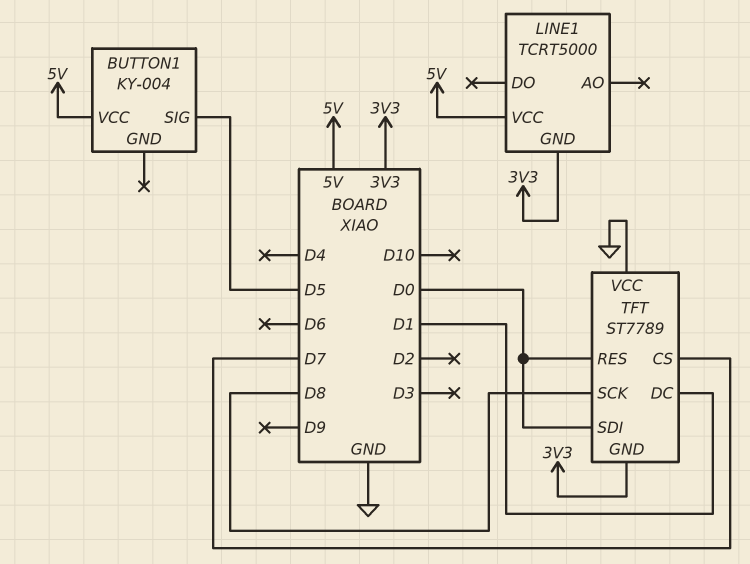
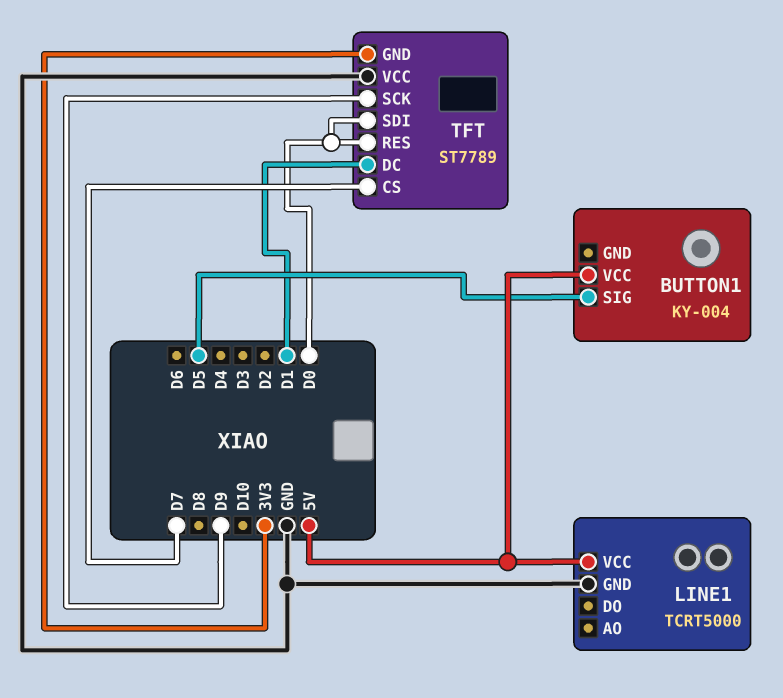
LINE1 pin GND: 3V3 -> GND
TFT pin SCK: D8 -> D9

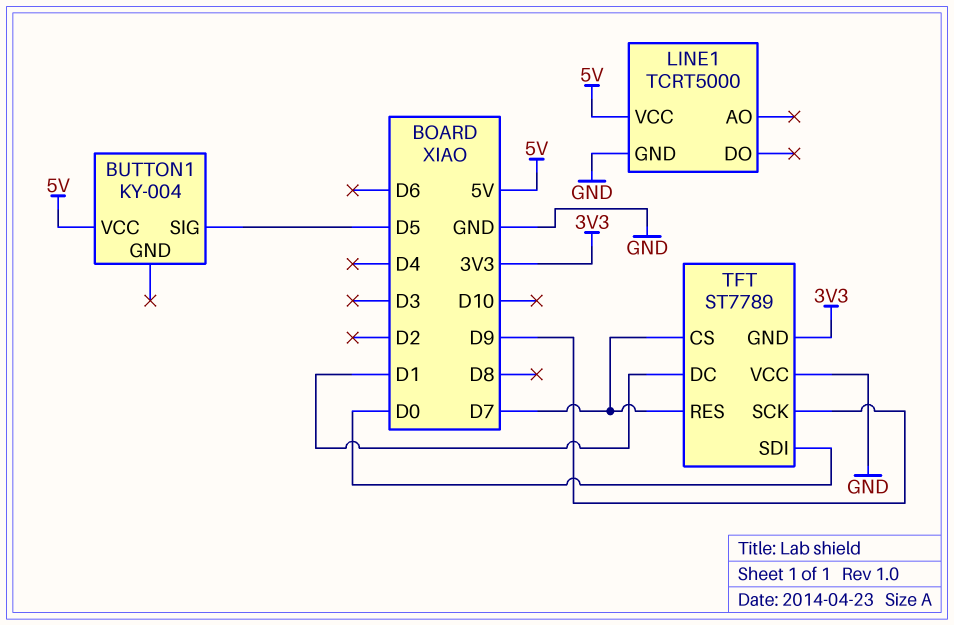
TFT pin RES: D0 -> D7

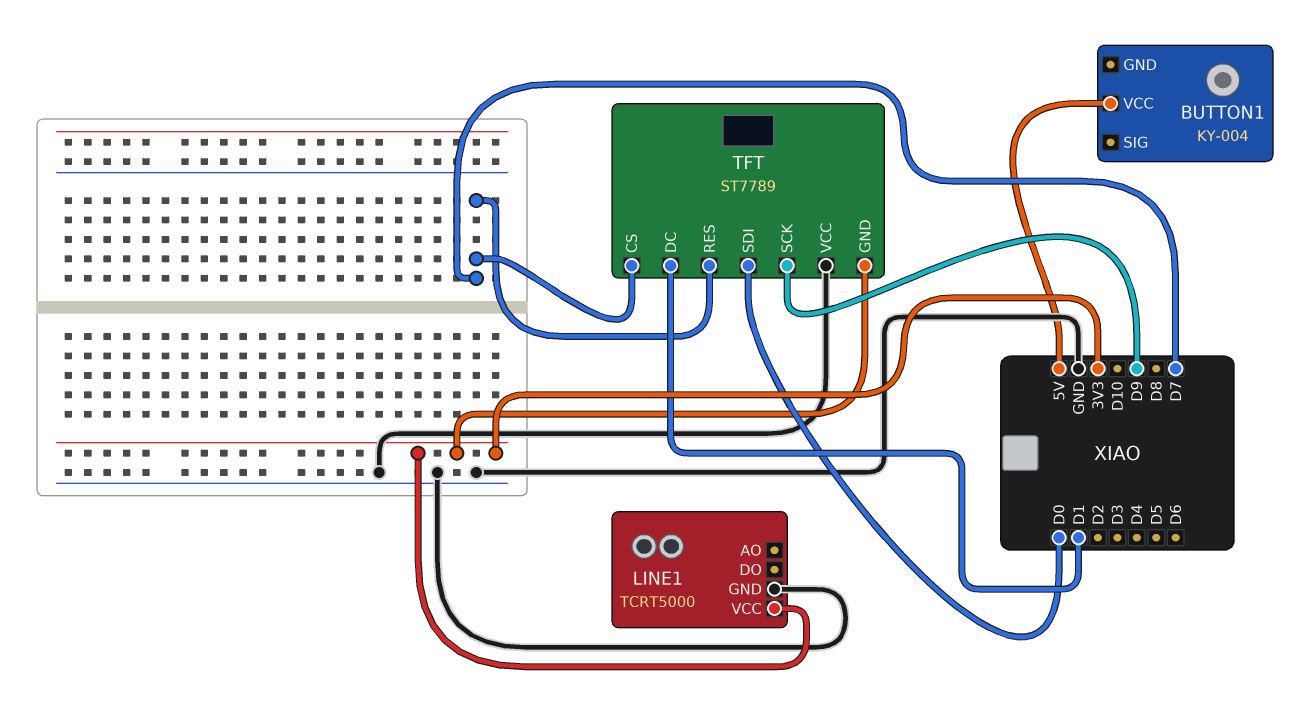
BUTTON1 pin SIG: D5 -> none
LINE1 pin VCC: 5V -> 3V3

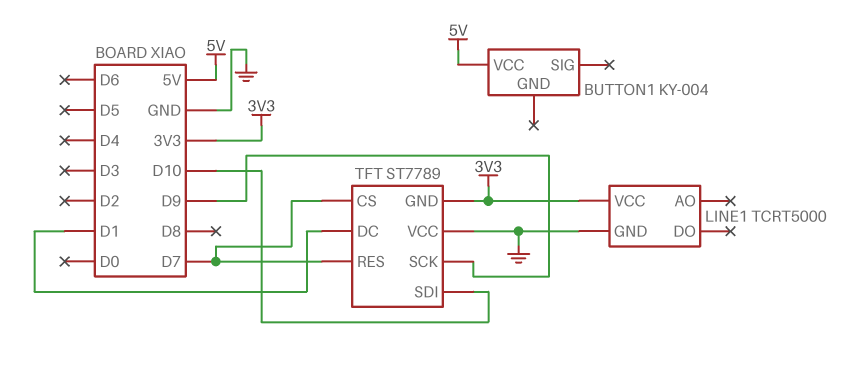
TFT pin SDI: D0 -> D10

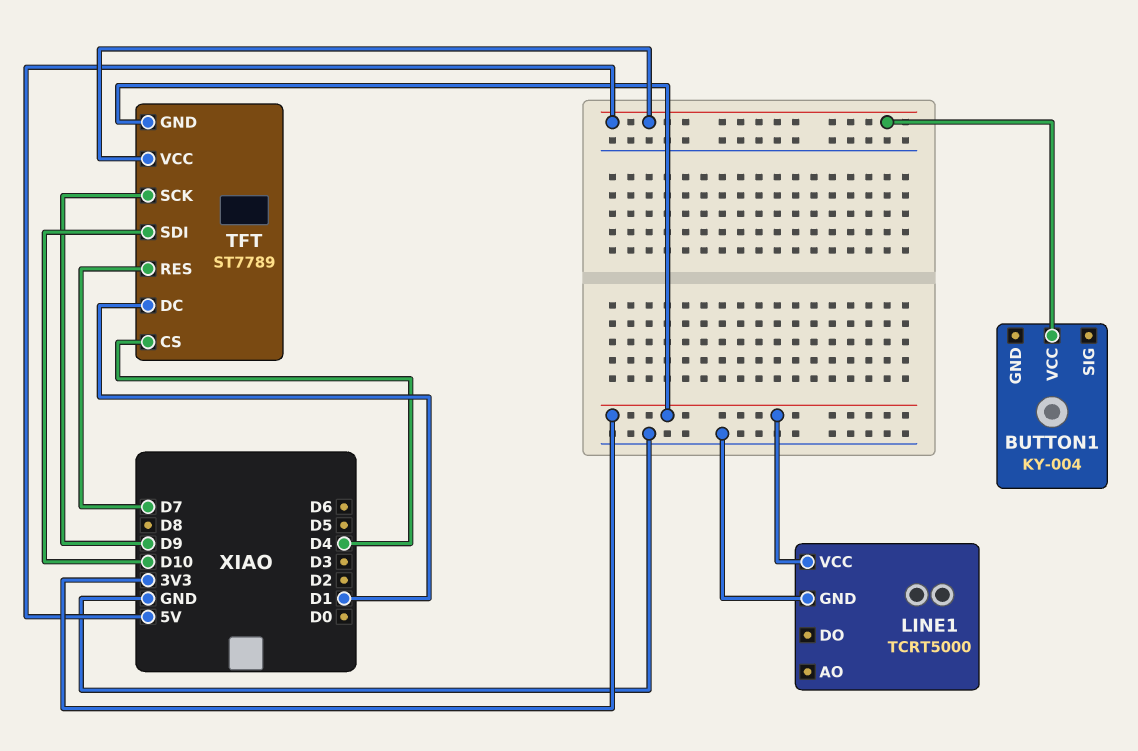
TFT pin CS: D7 -> D4
TFT pin VCC: GND -> 5V

